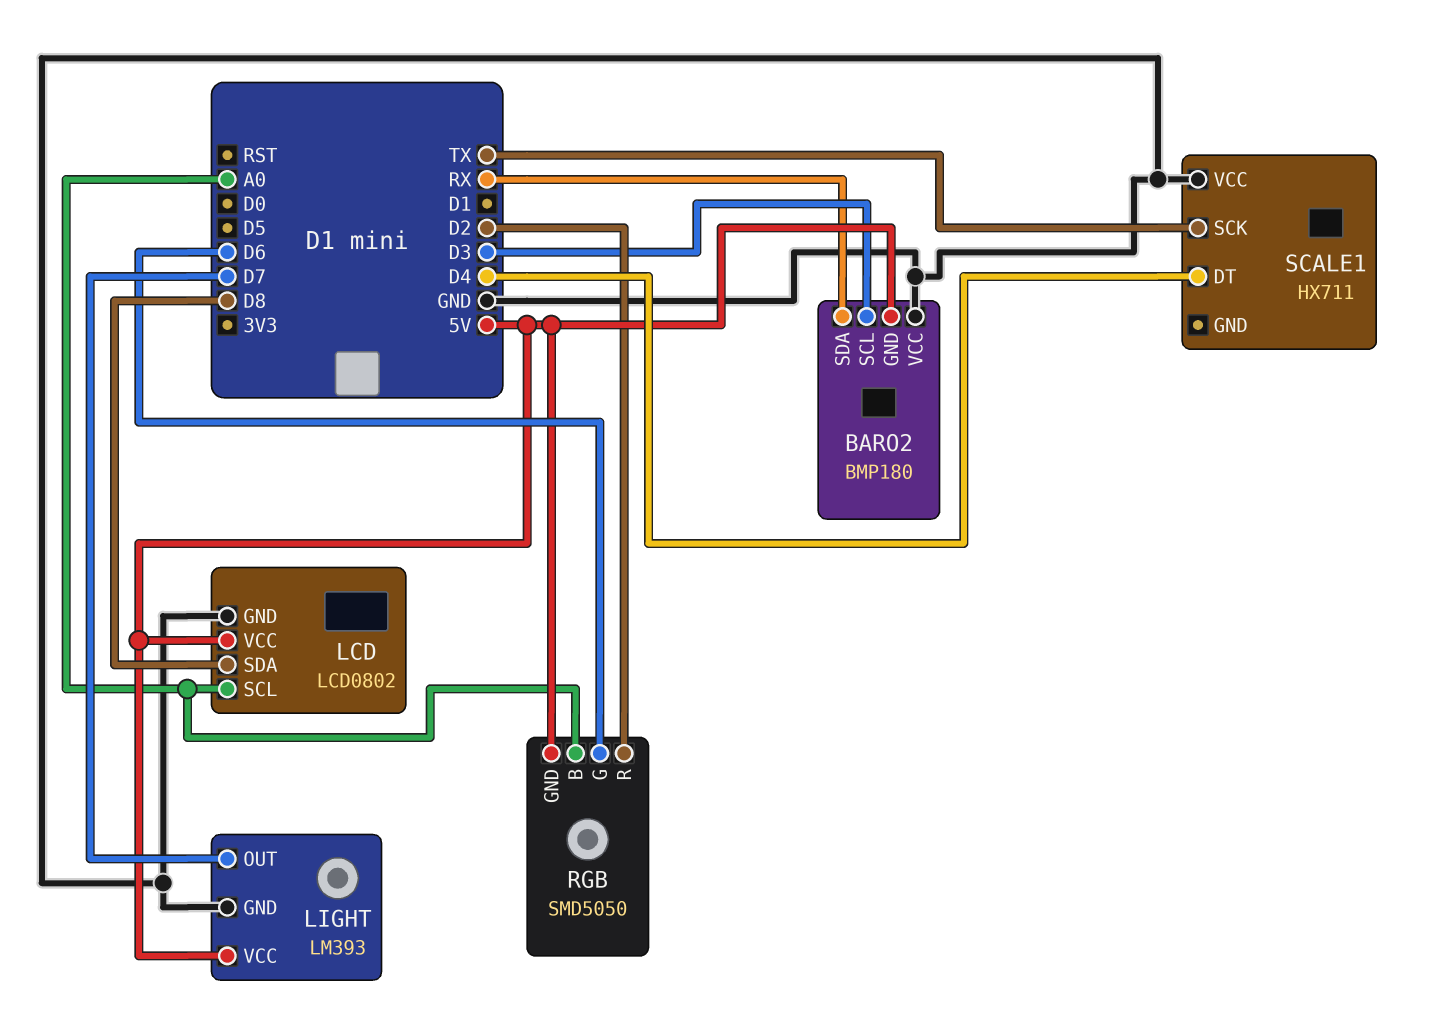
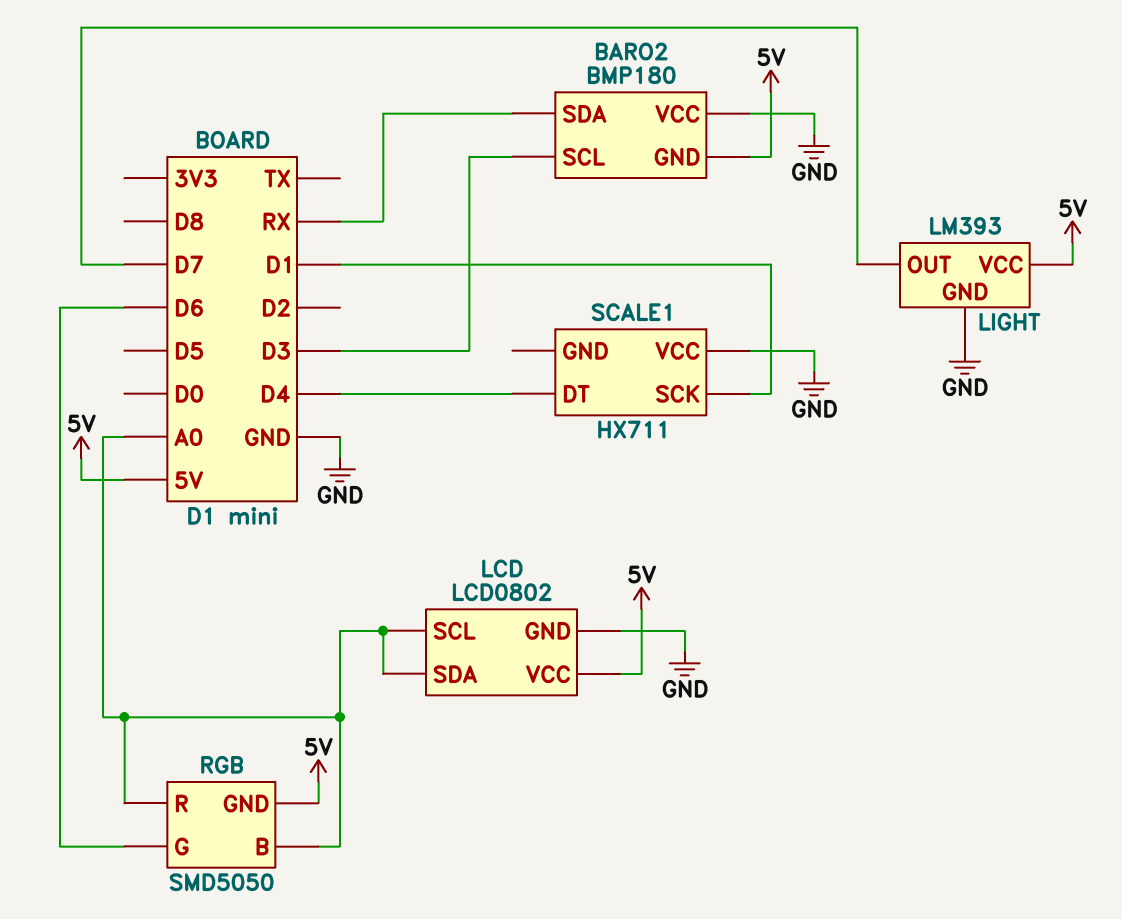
LCD pin SDA: D8 -> A0
RGB pin R: D2 -> A0
SCALE1 pin SCK: TX -> D1

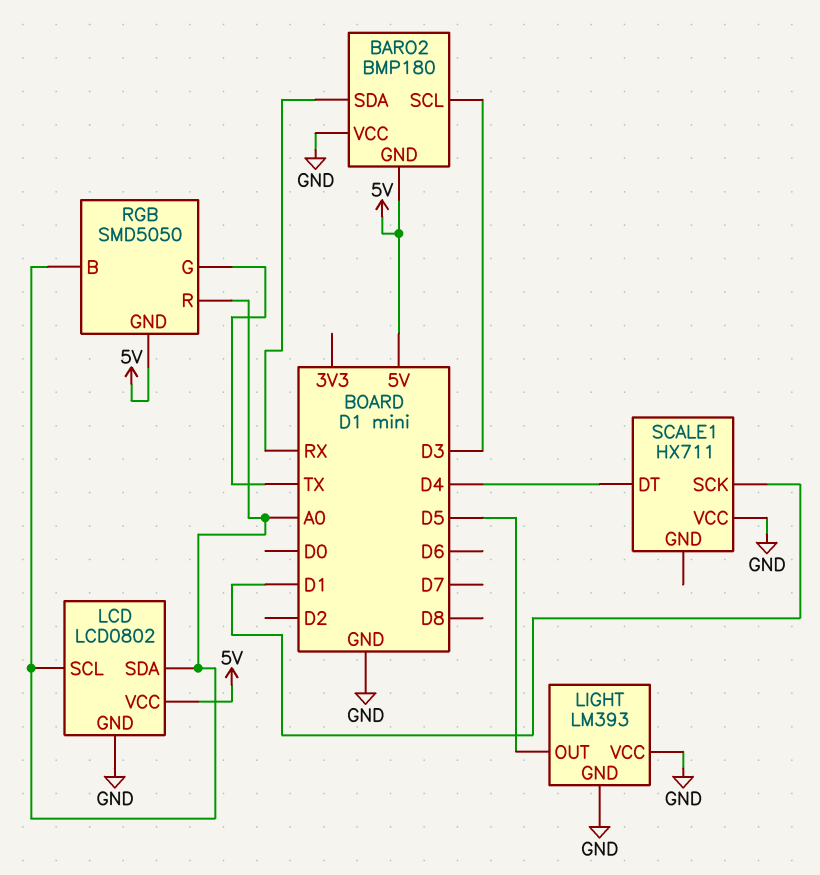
LIGHT pin OUT: D7 -> D5
LIGHT pin VCC: 5V -> GND
RGB pin G: D6 -> TX

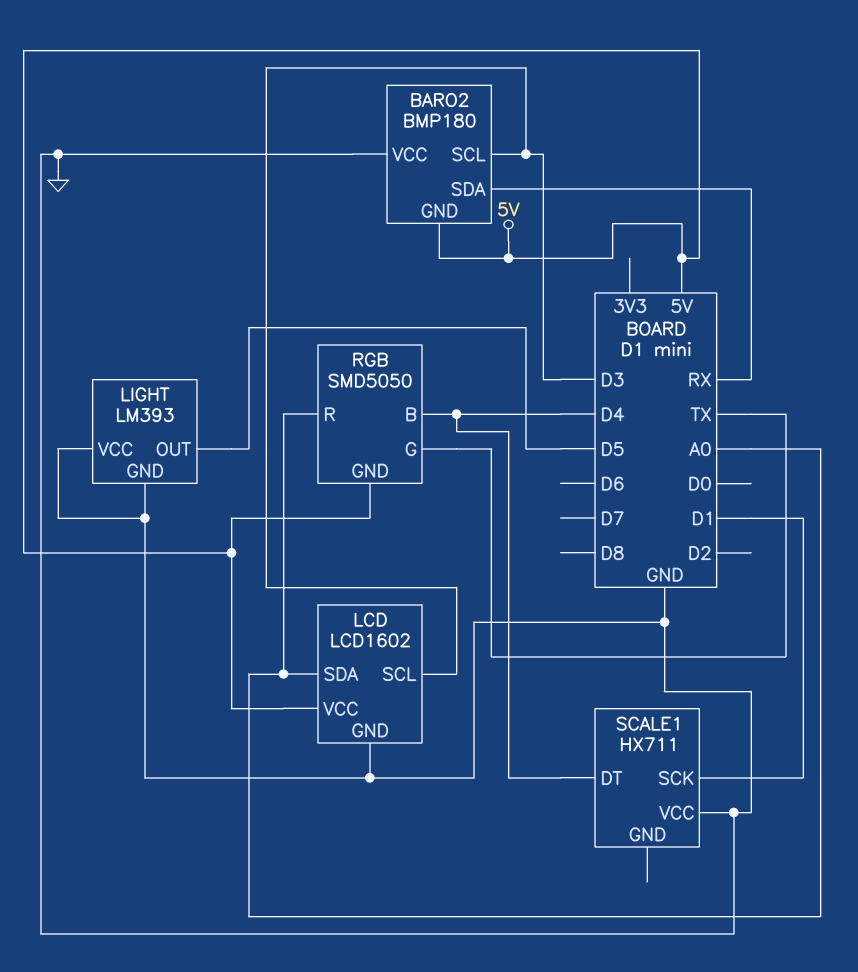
LCD: LCD0802 -> LCD1602
LCD pin SCL: A0 -> D3
RGB pin B: A0 -> D4

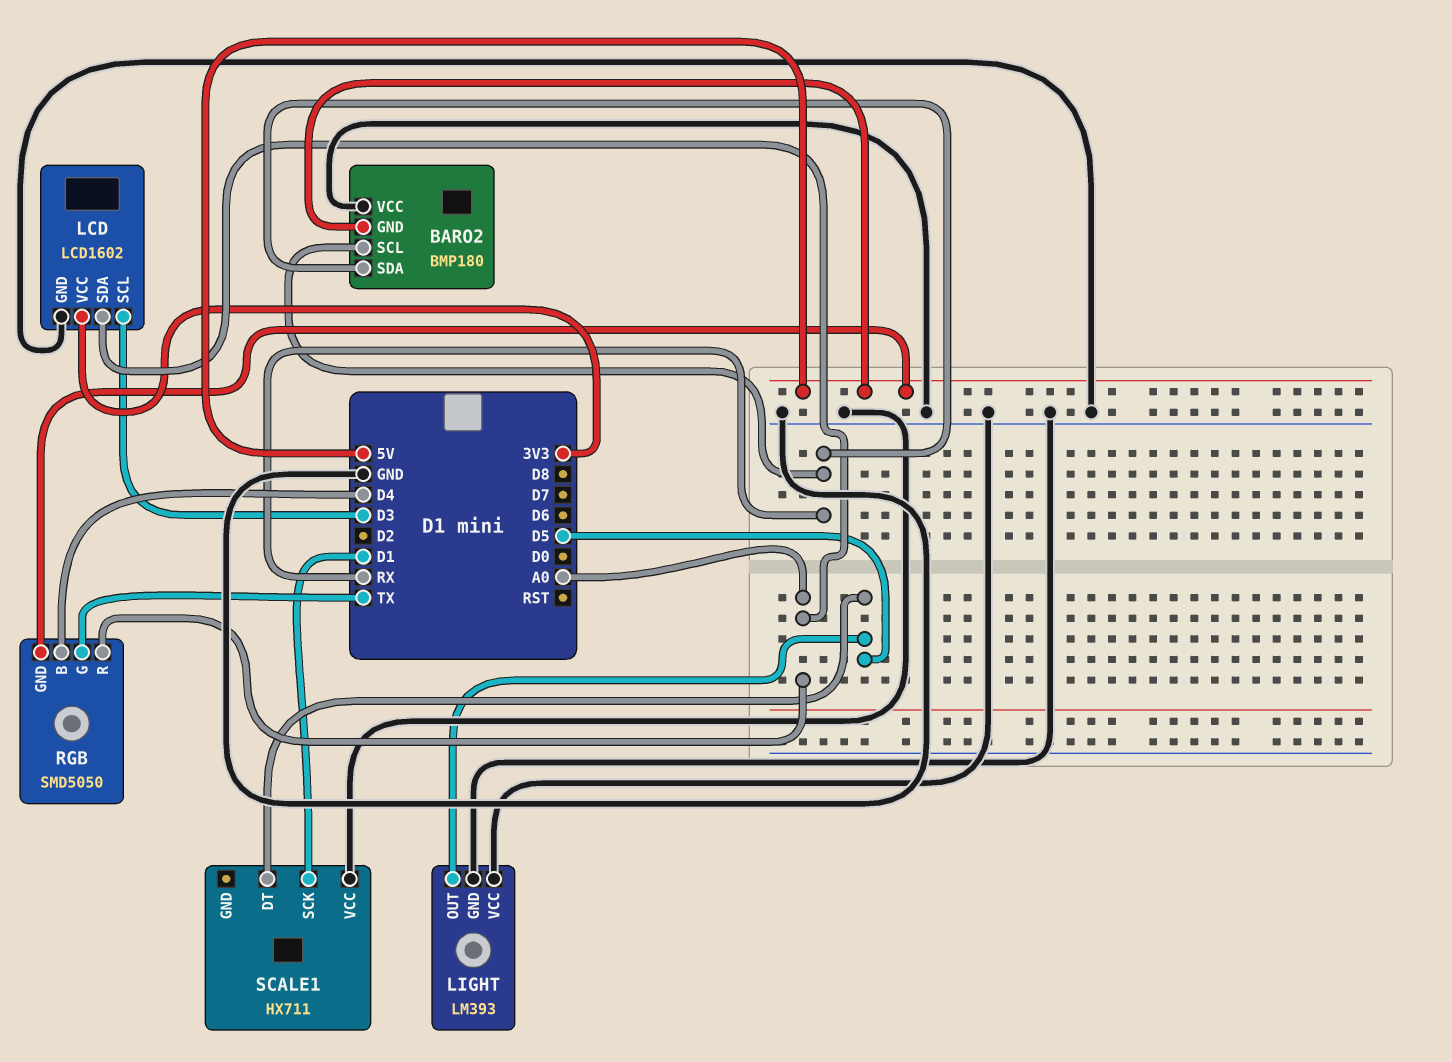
BARO2 pin SCL: D3 -> RX
LCD pin VCC: 5V -> 3V3
SCALE1 pin DT: D4 -> D5

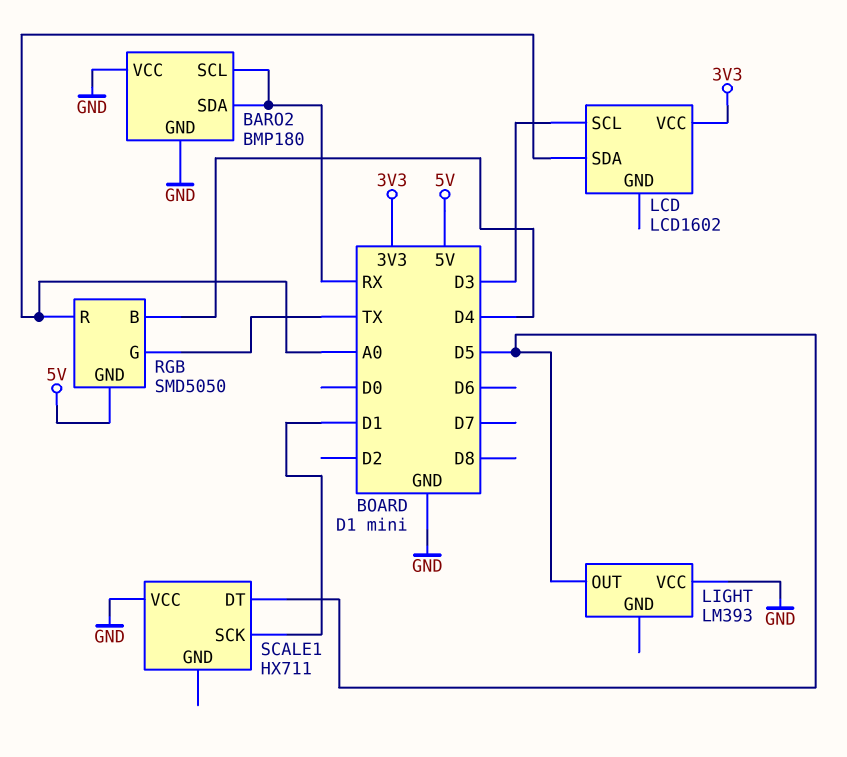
BARO2 pin GND: 5V -> GND
LCD pin GND: GND -> none
LIGHT pin GND: GND -> none

